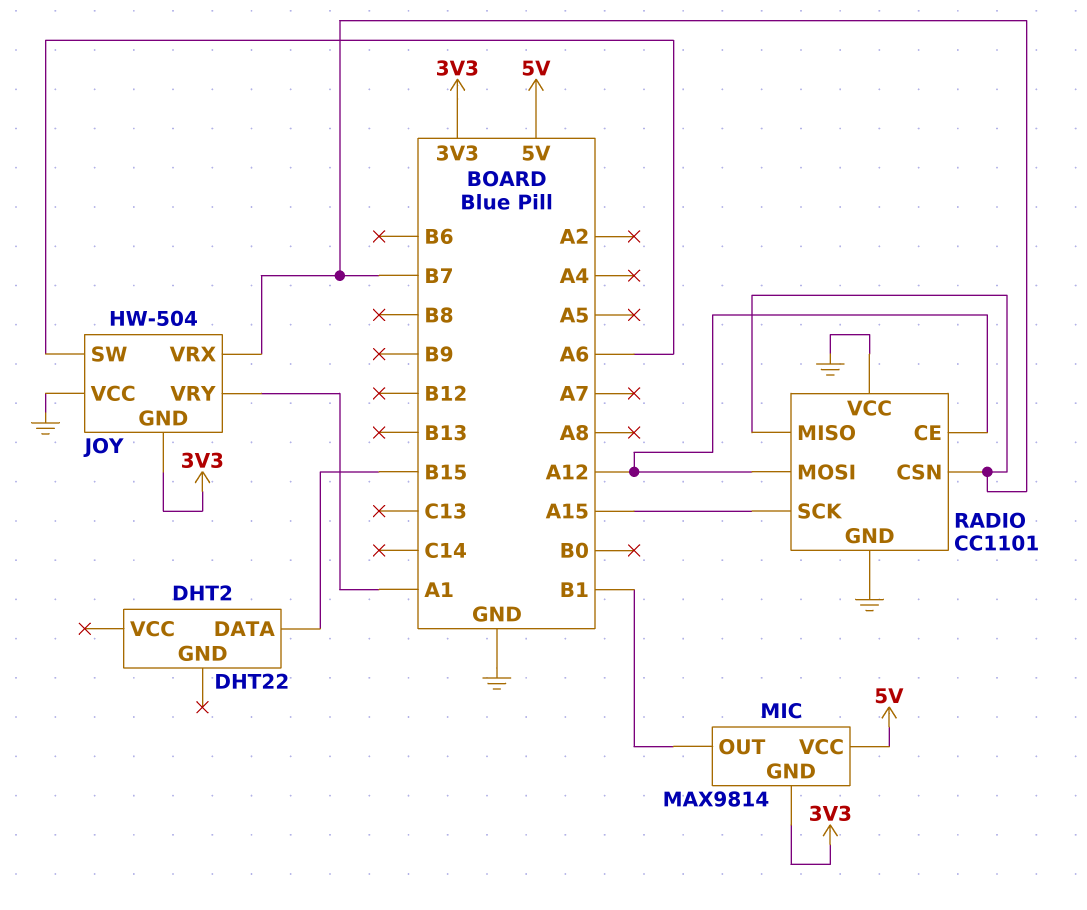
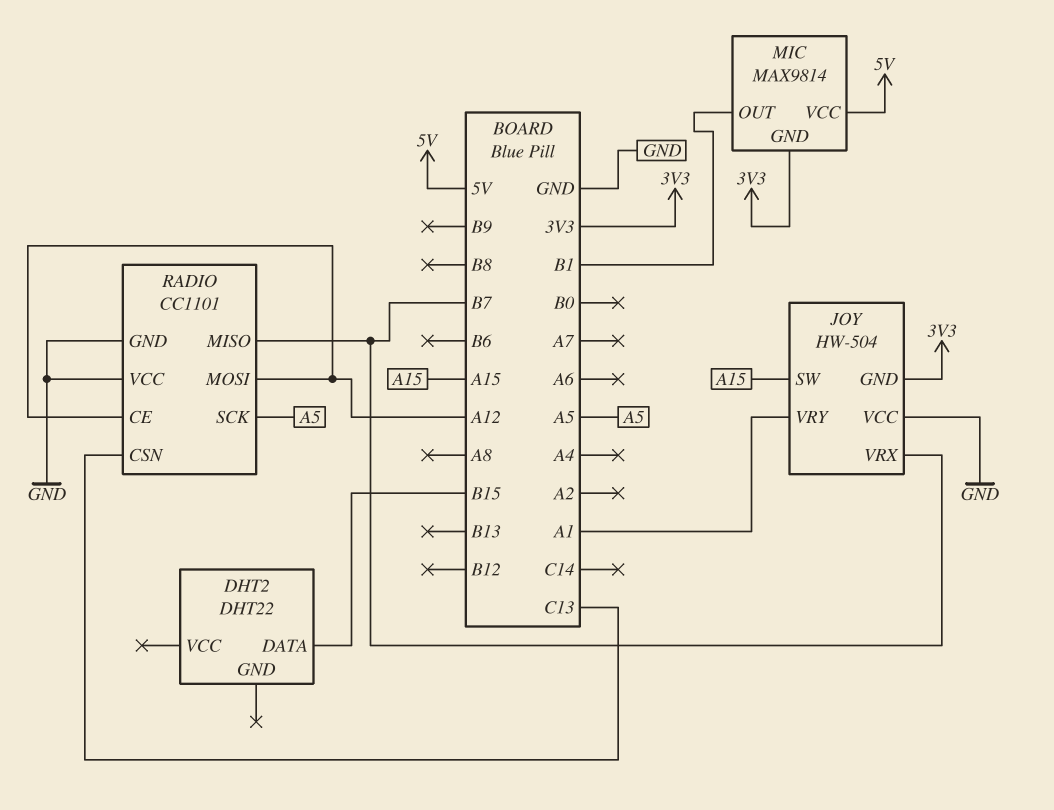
JOY pin SW: A6 -> A15
RADIO pin CSN: B7 -> C13
RADIO pin SCK: A15 -> A5

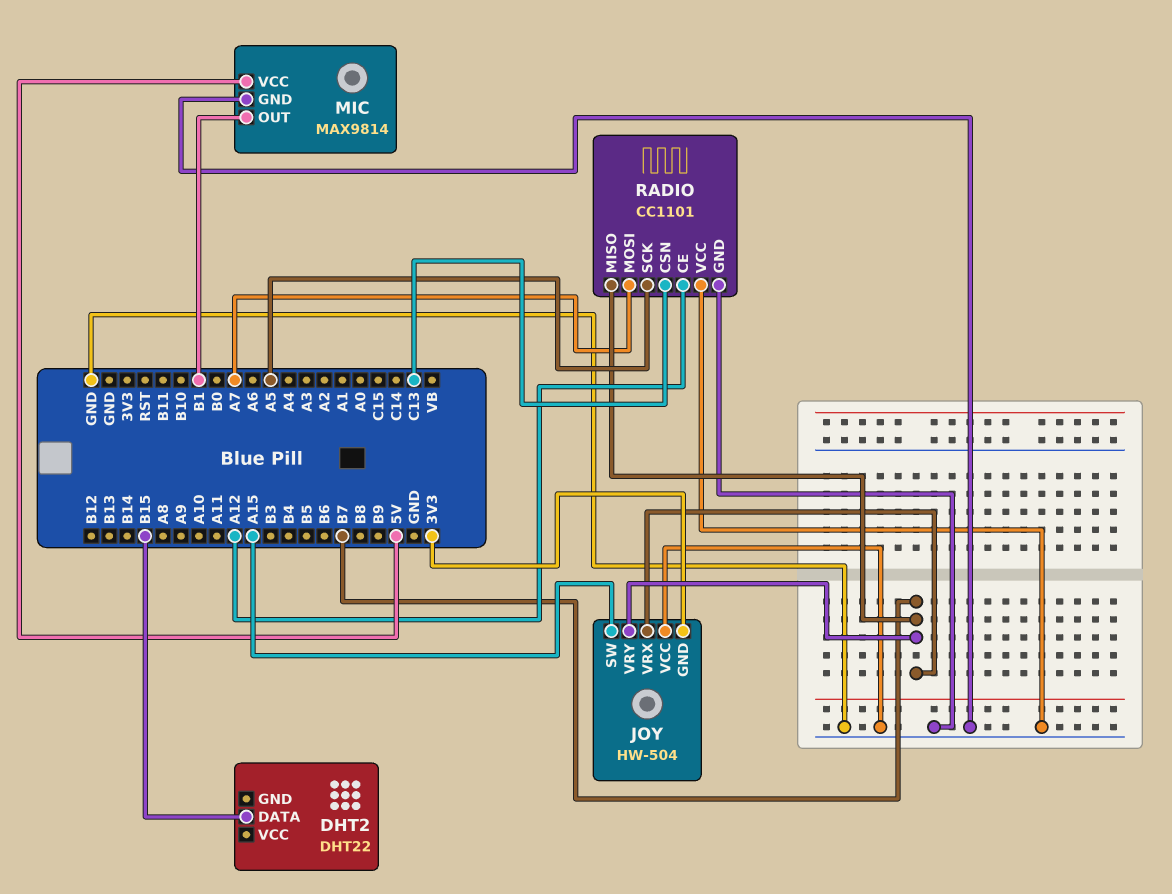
JOY pin VRY: A1 -> B7
MIC pin GND: 3V3 -> GND
RADIO pin MOSI: A12 -> A7

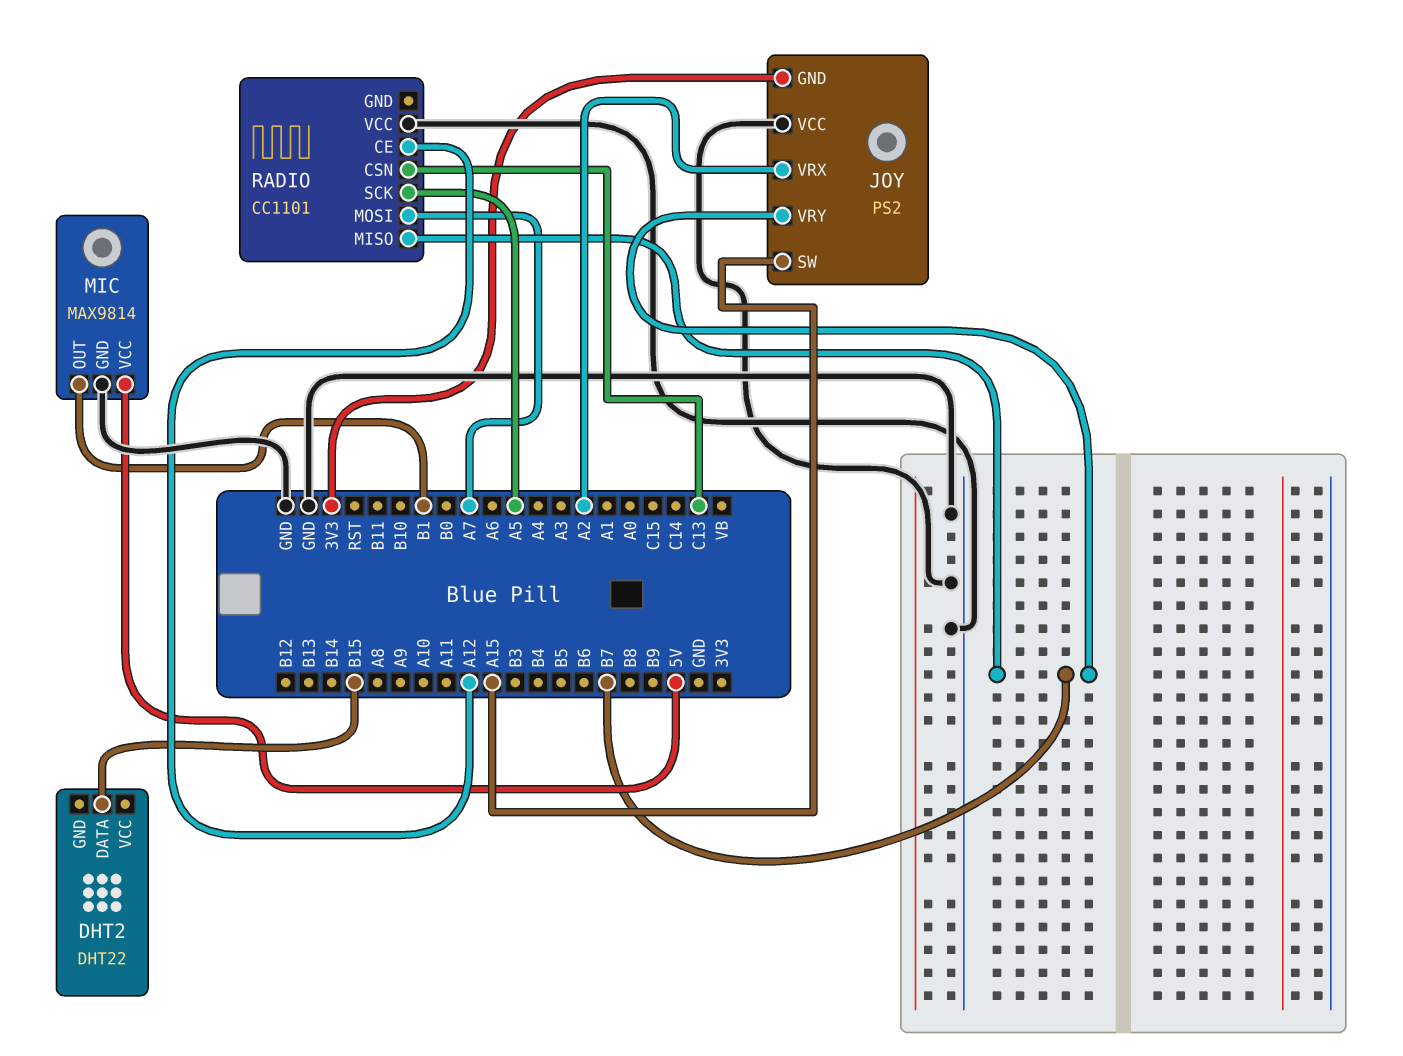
JOY: HW-504 -> PS2
JOY pin VRX: B7 -> A2
RADIO pin GND: GND -> none

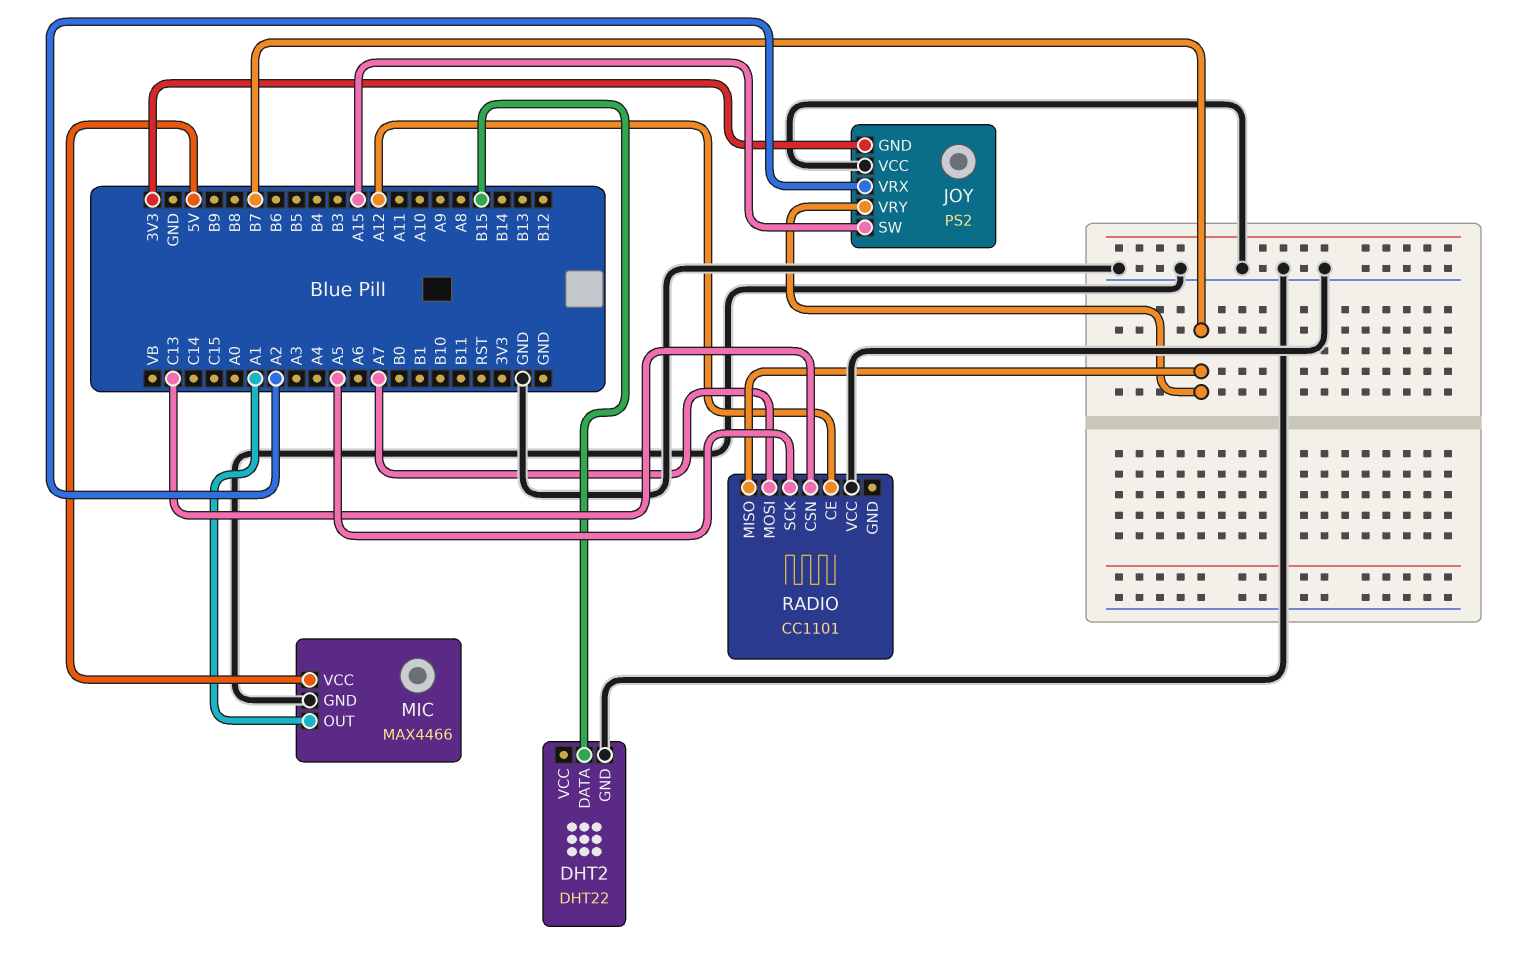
DHT2 pin GND: none -> GND
MIC: MAX9814 -> MAX4466
MIC pin OUT: B1 -> A1

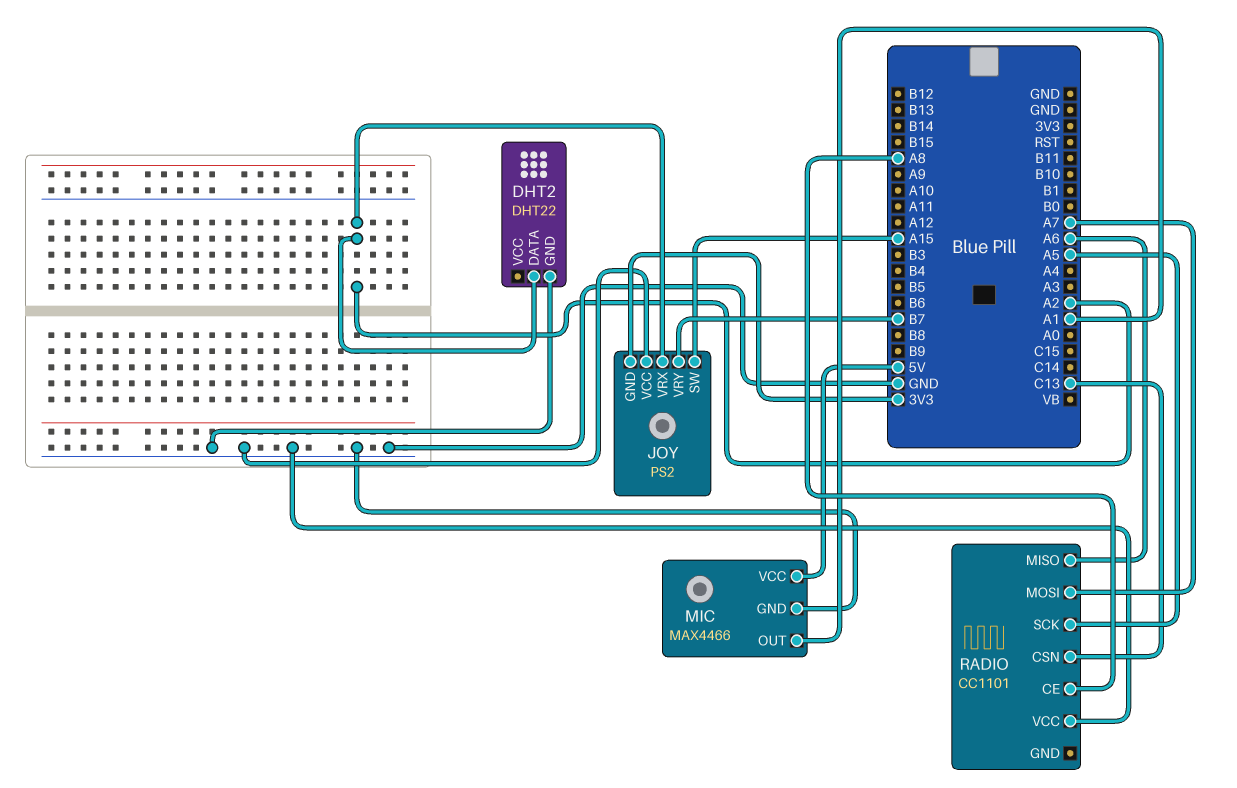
DHT2 pin DATA: B15 -> A2
RADIO pin CE: A12 -> A8
RADIO pin MISO: B7 -> A6

